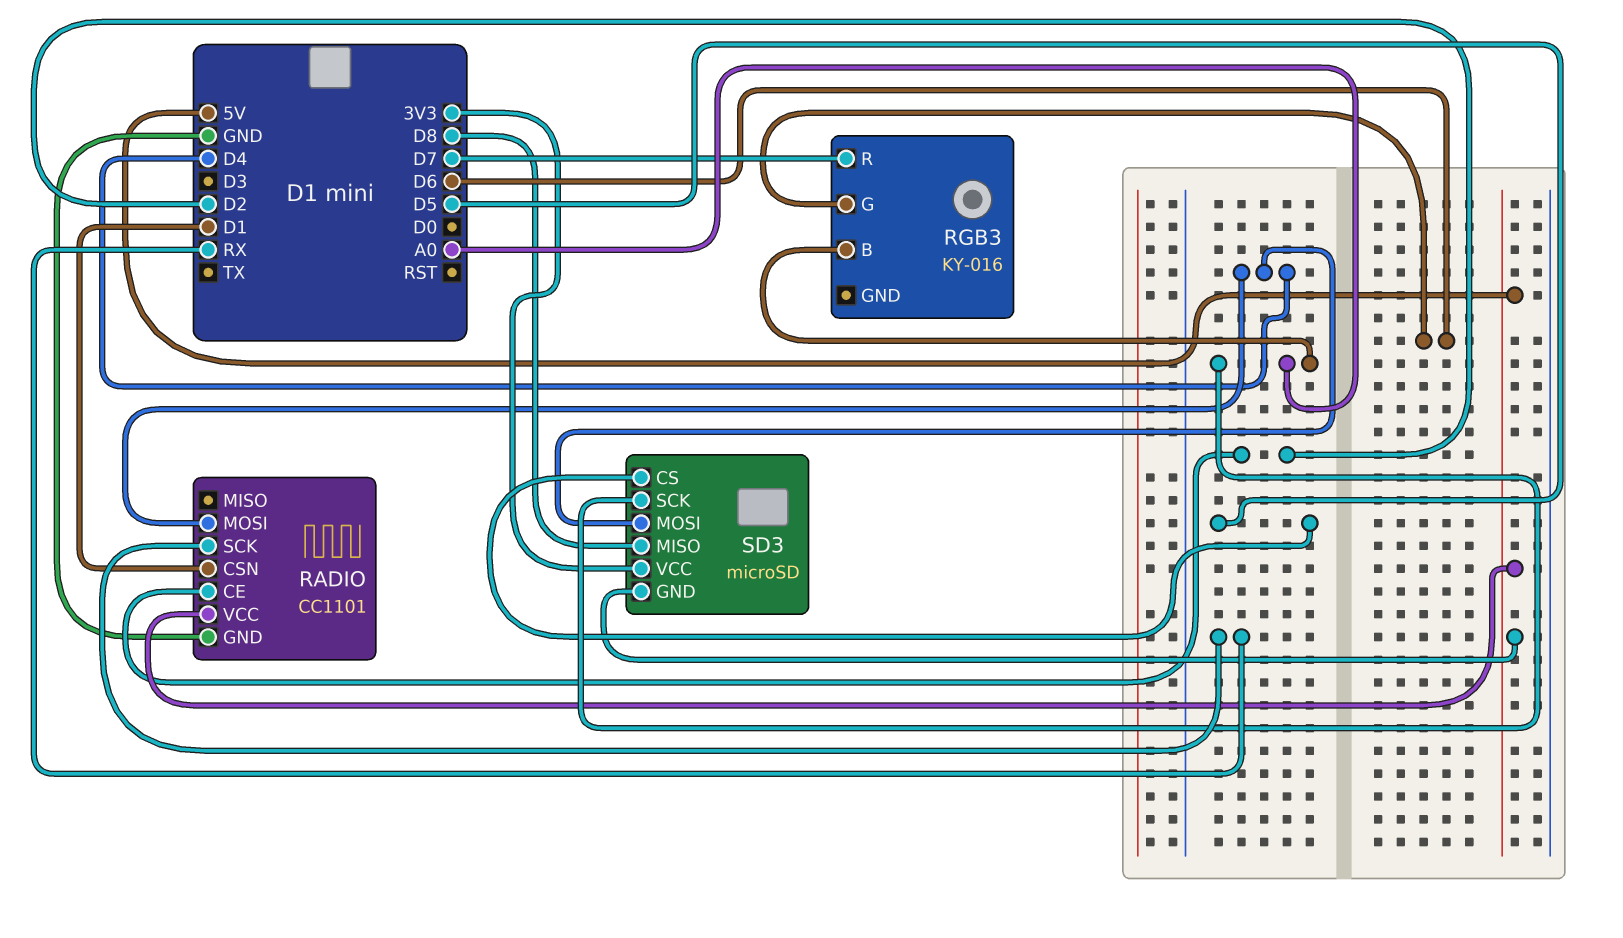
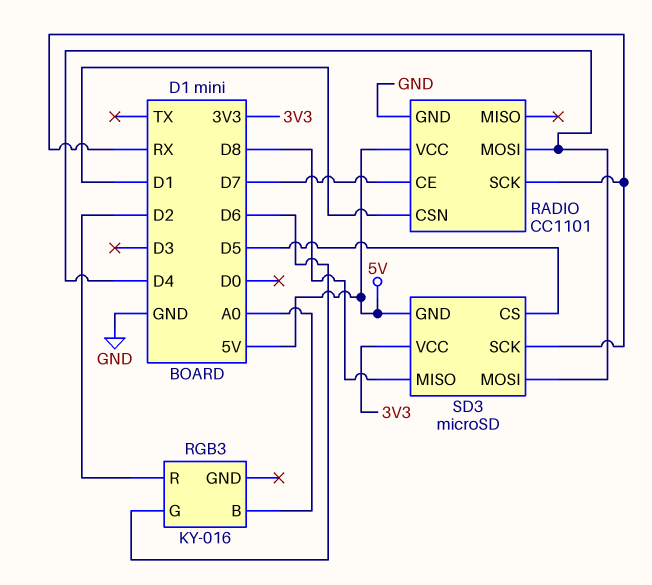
RADIO pin CE: D2 -> D7
RGB3 pin R: D7 -> D2
SD3 pin SCK: A0 -> RX

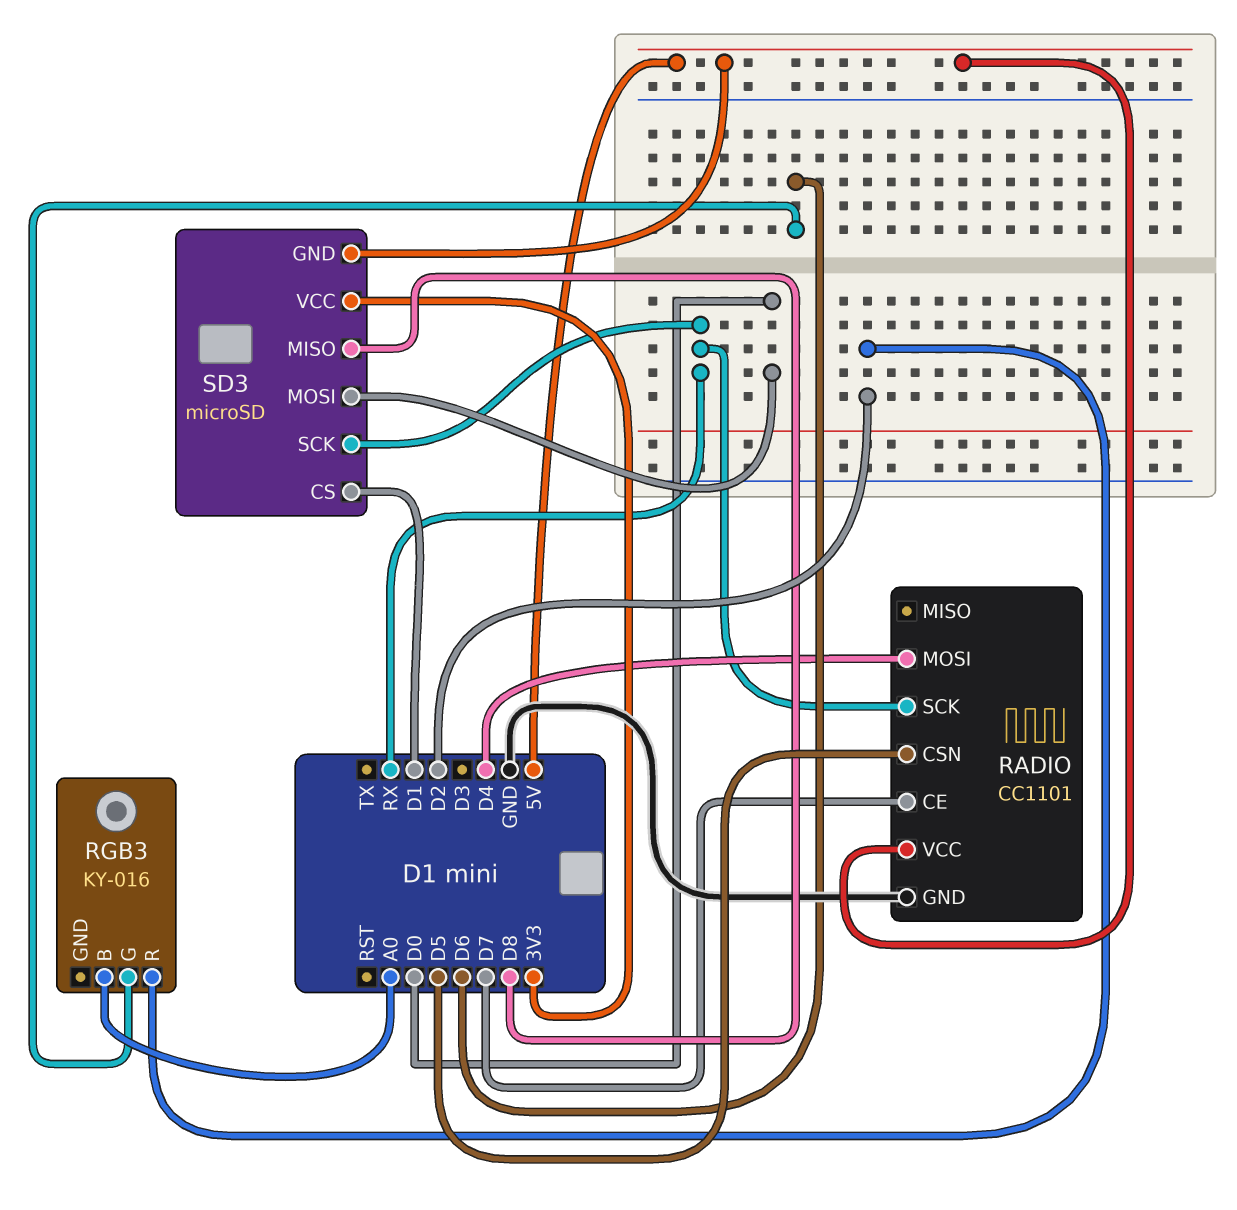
RADIO pin CSN: D1 -> D5
SD3 pin CS: D5 -> D1
SD3 pin MOSI: D4 -> D0

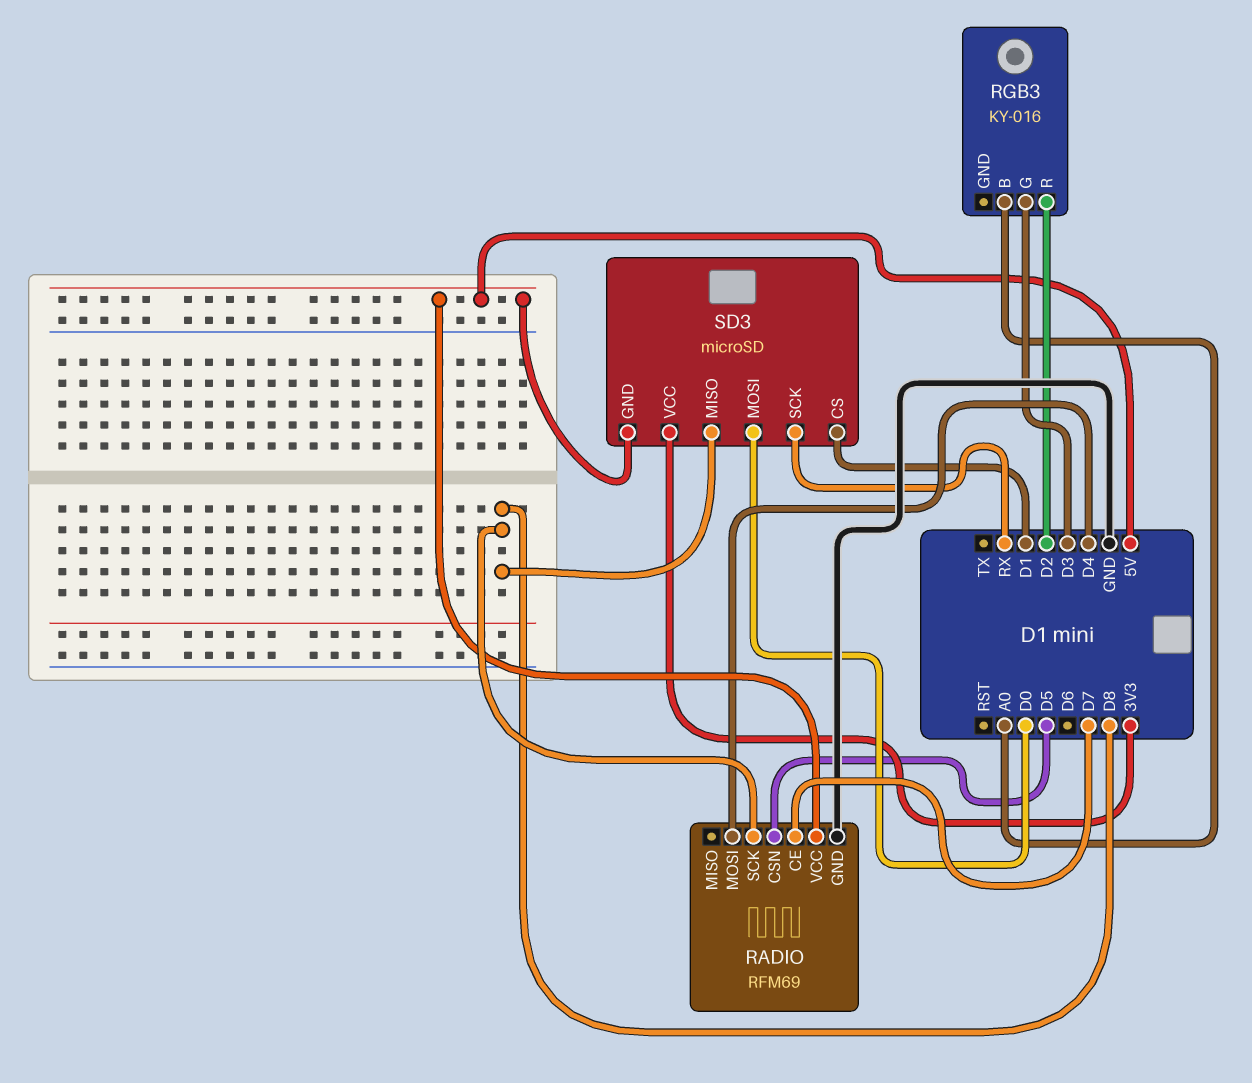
RADIO: CC1101 -> RFM69
RADIO pin SCK: RX -> D8
RGB3 pin G: D6 -> D3

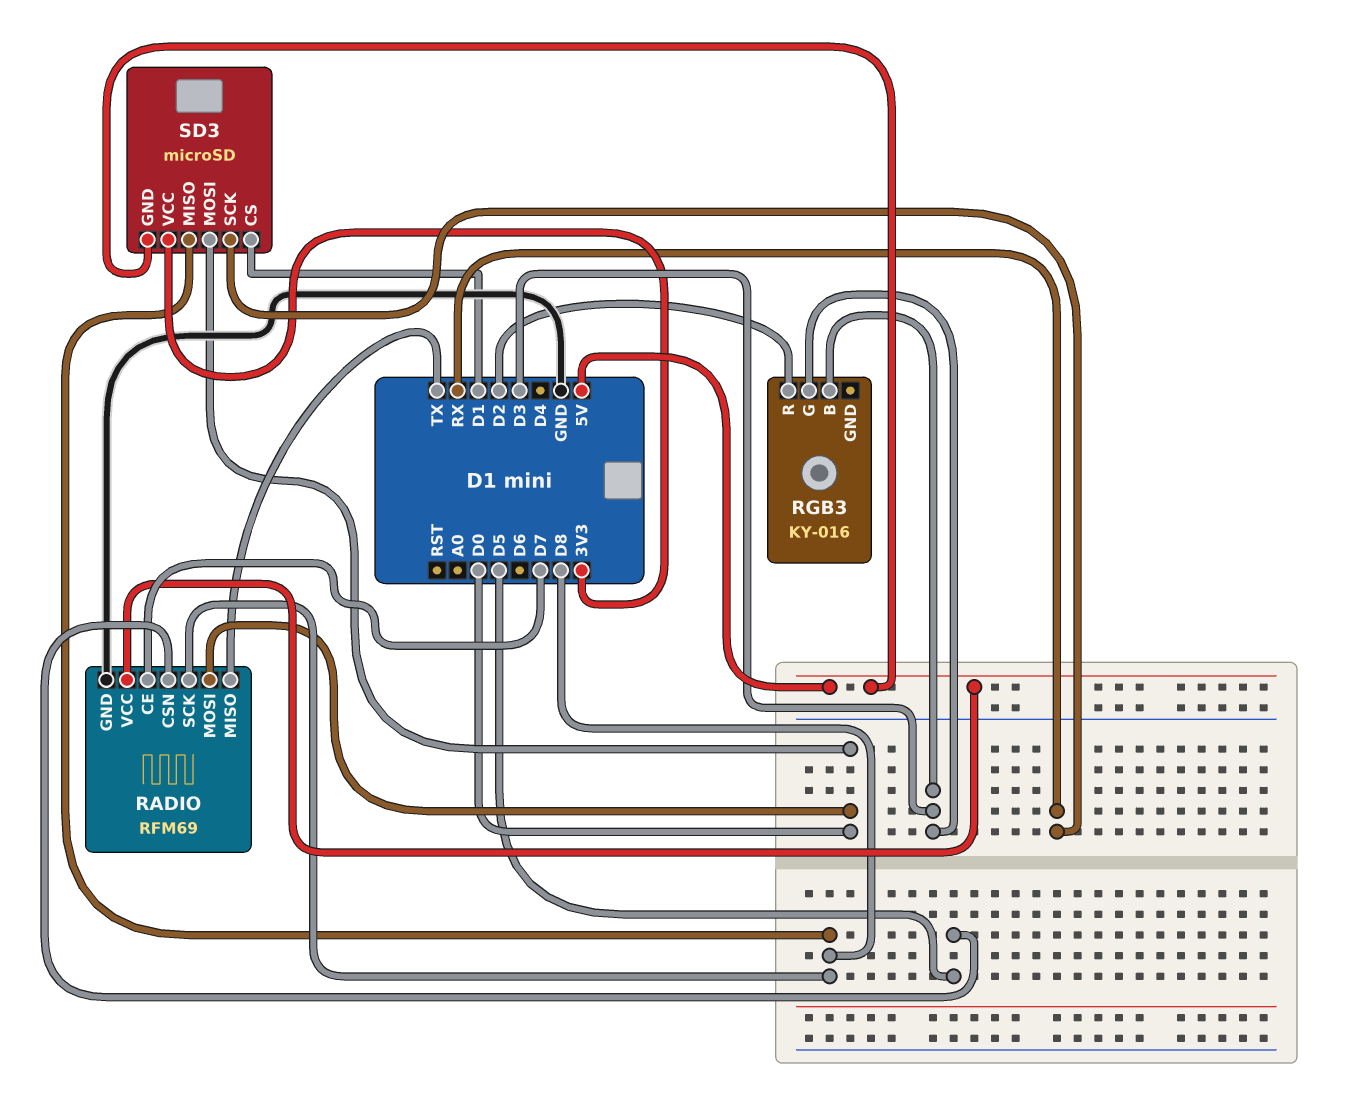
RADIO pin MISO: none -> TX
RADIO pin MOSI: D4 -> D0
RGB3 pin B: A0 -> D3

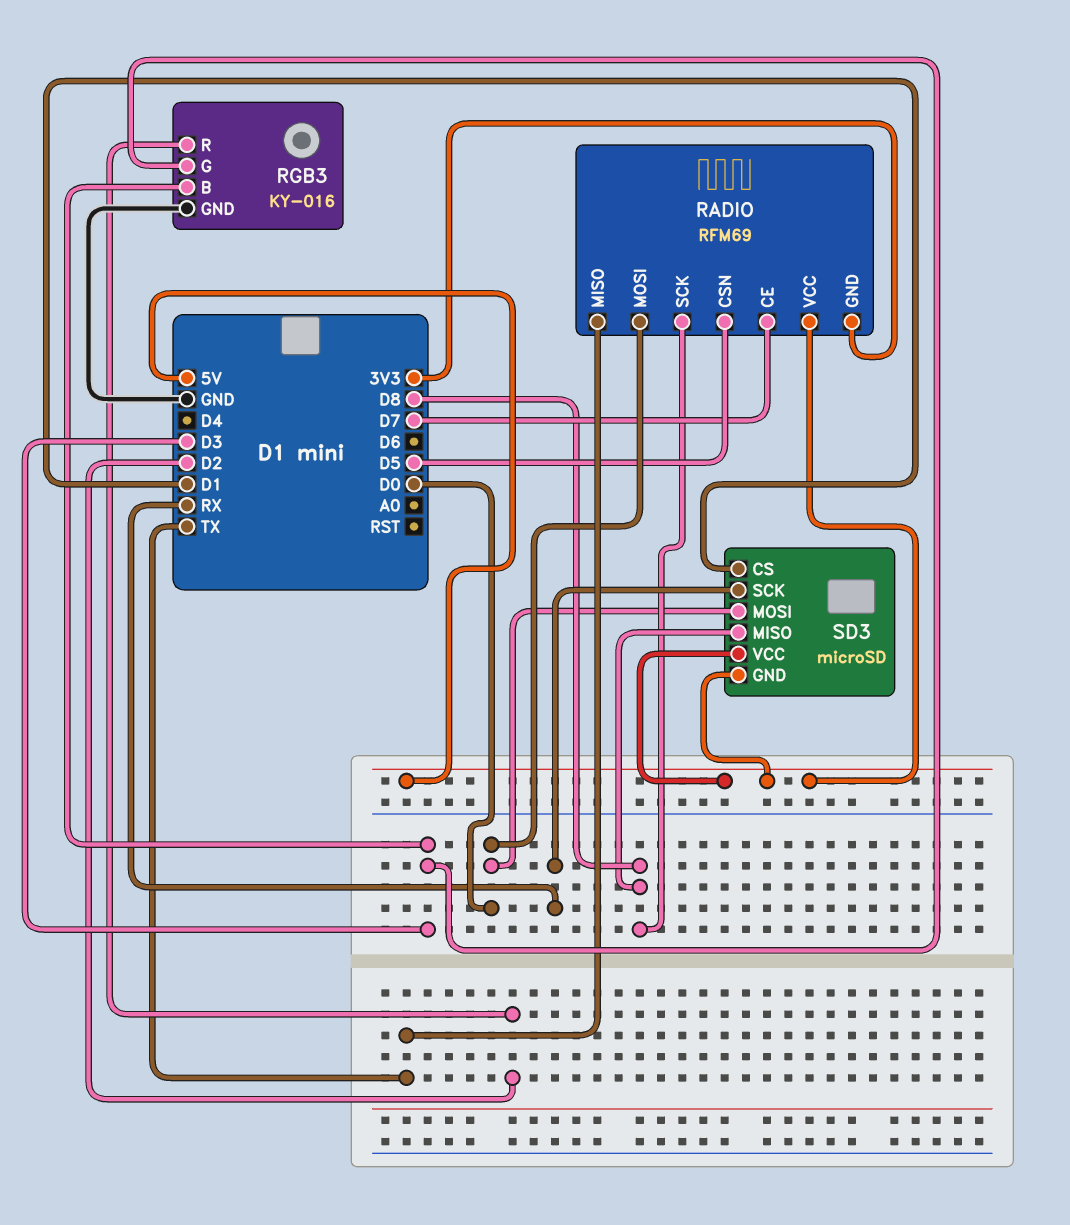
RADIO pin GND: GND -> 3V3
RGB3 pin GND: none -> GND
SD3 pin VCC: 3V3 -> 5V

